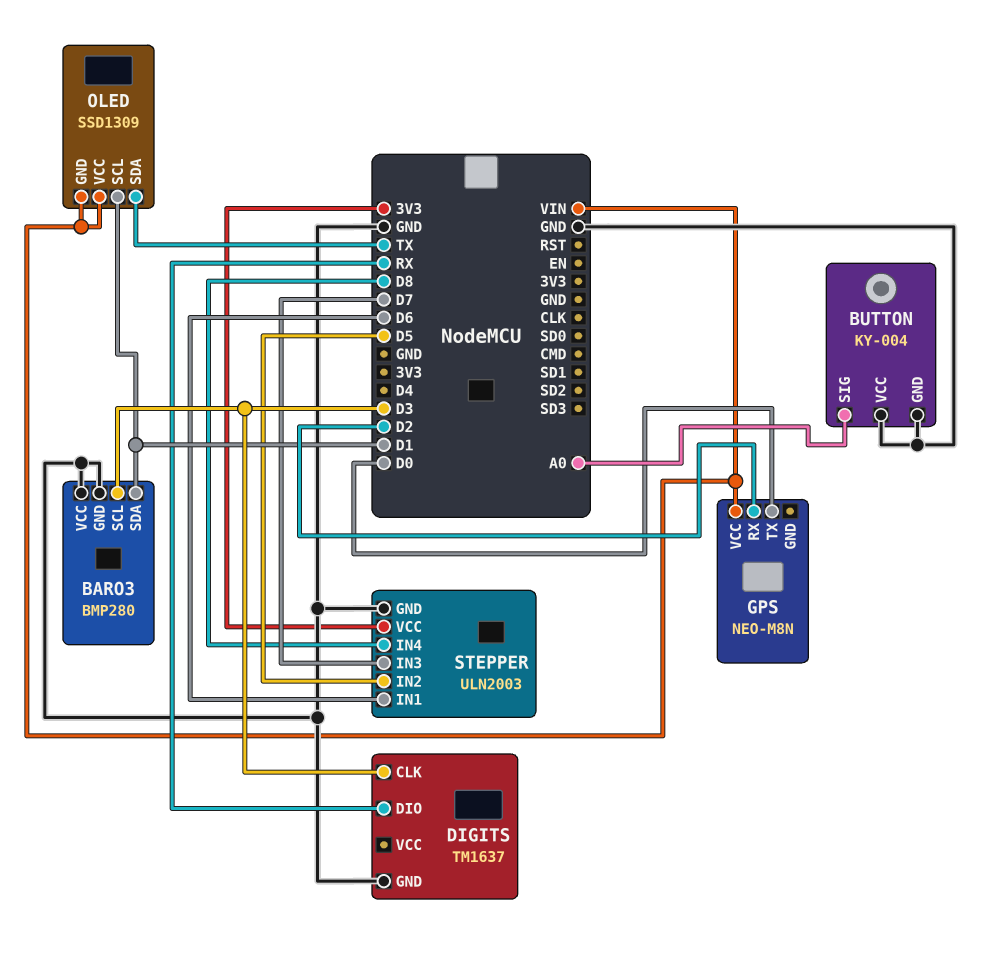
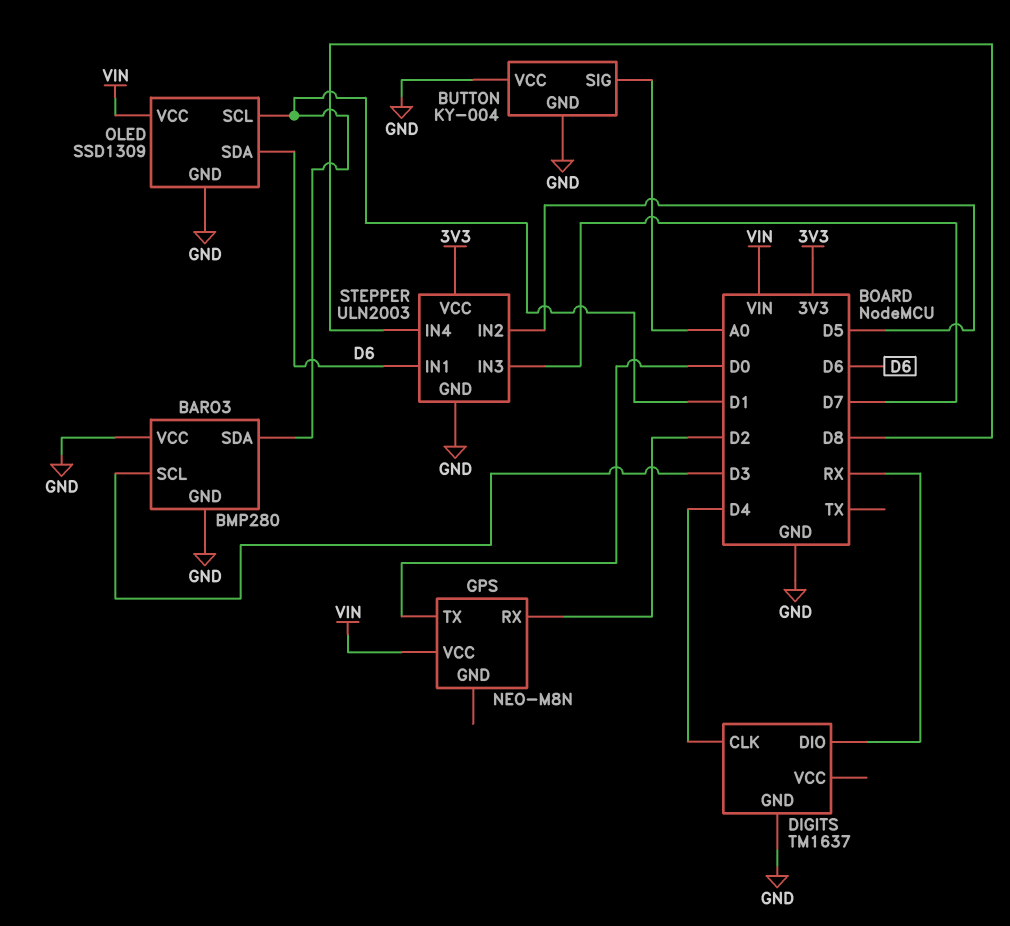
DIGITS pin CLK: D3 -> D4
OLED pin GND: VIN -> GND
OLED pin SDA: TX -> D6

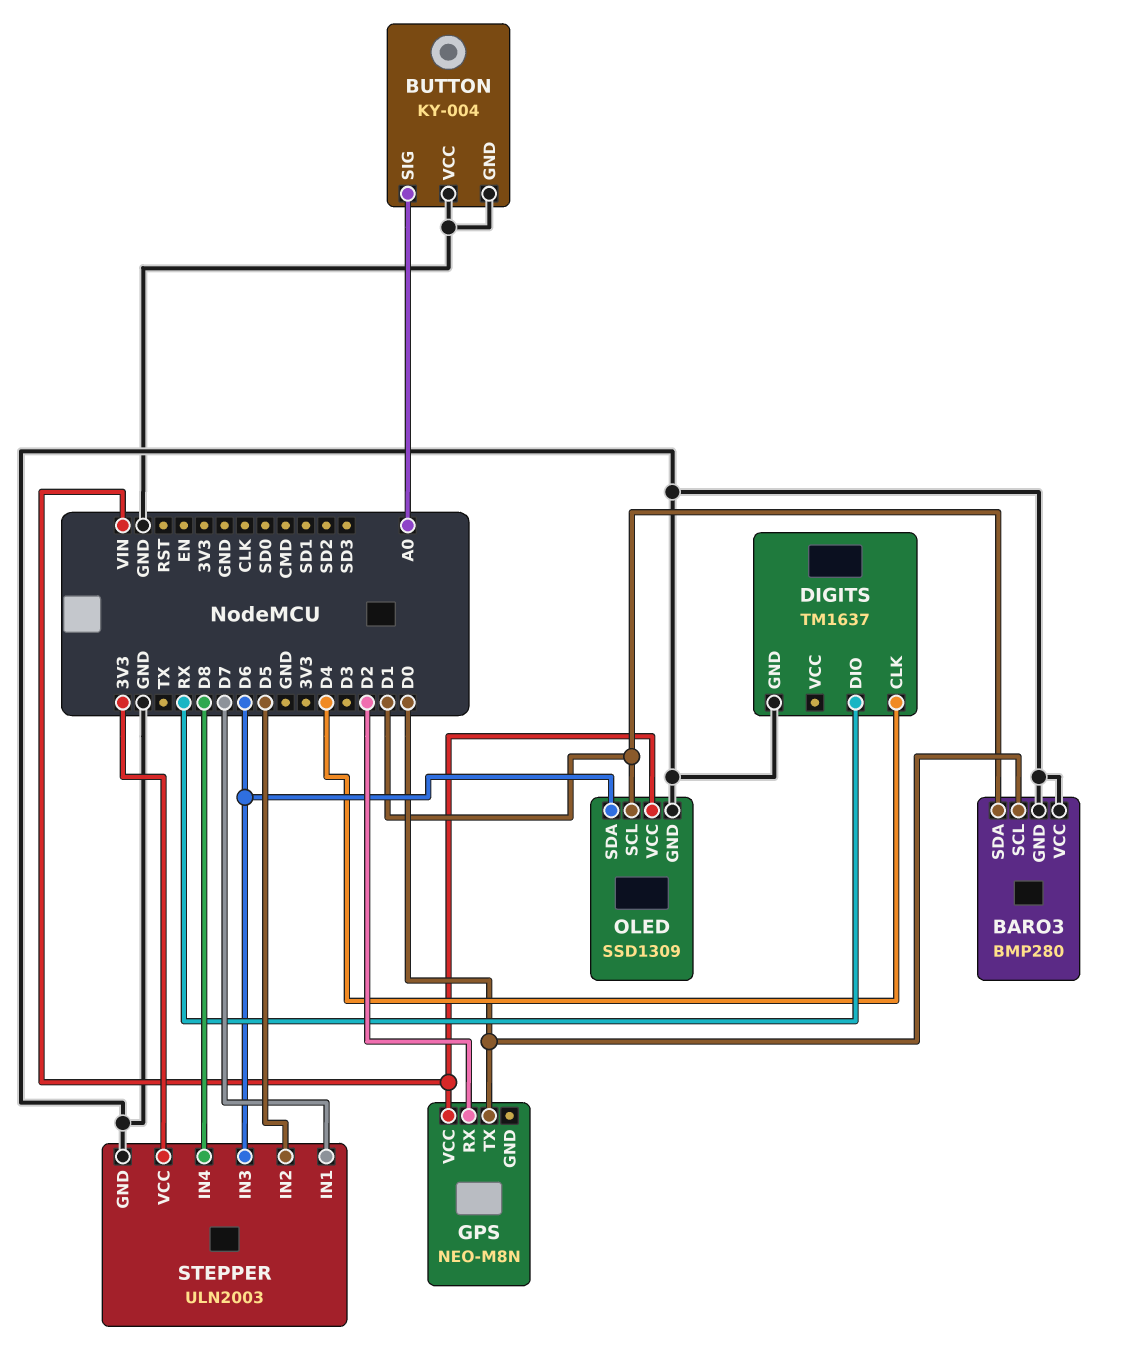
BARO3 pin SCL: D3 -> D0
STEPPER pin IN1: D6 -> D7
STEPPER pin IN3: D7 -> D6

